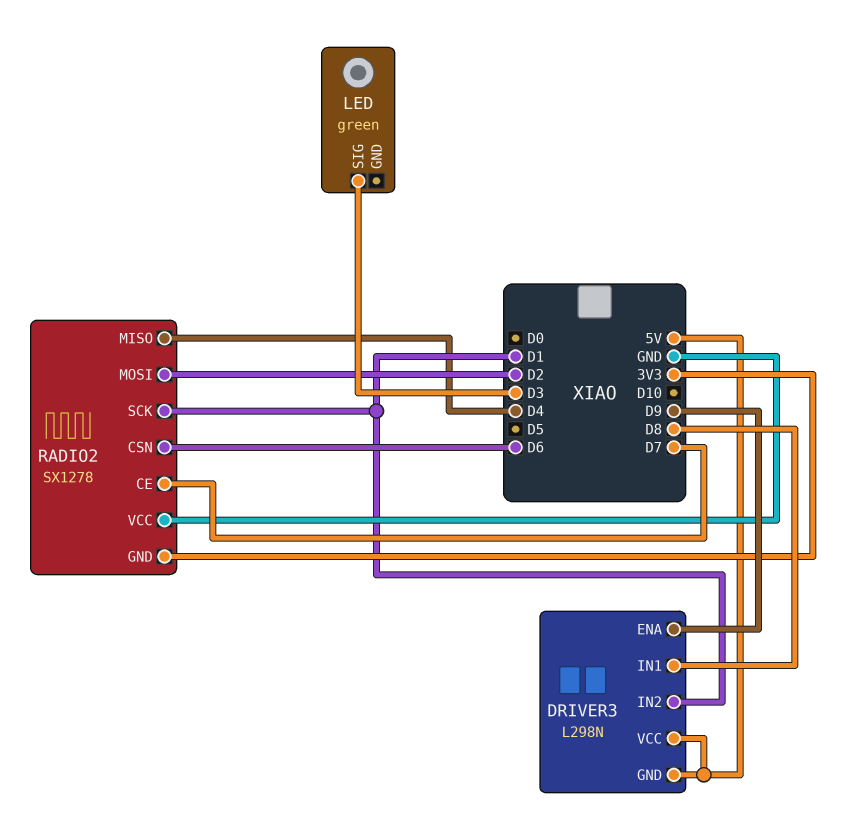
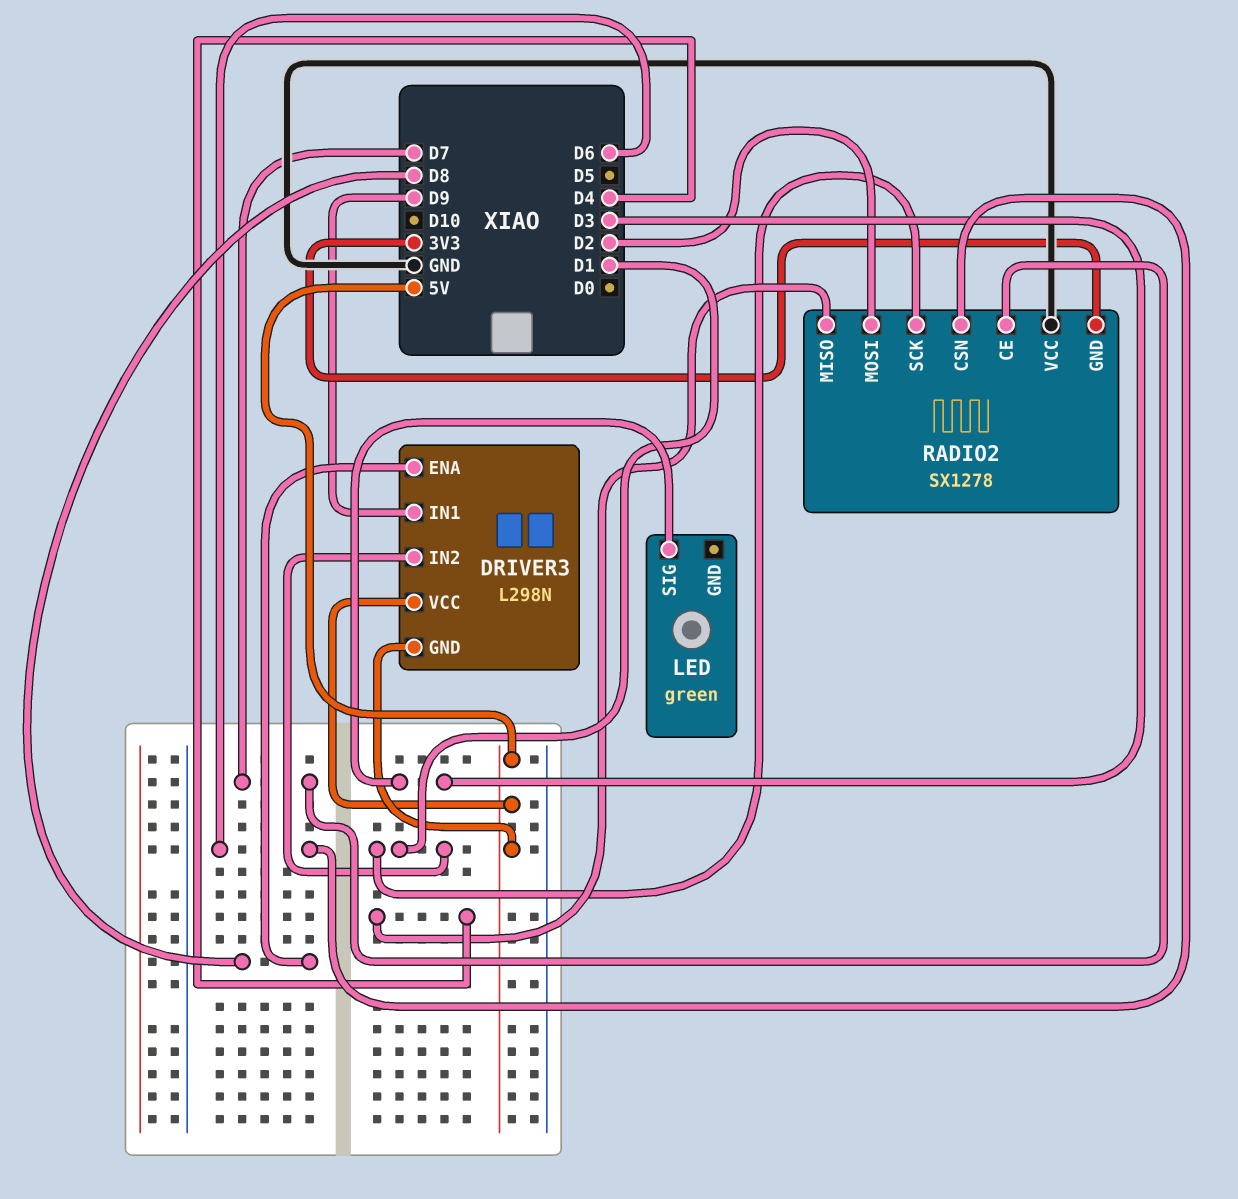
DRIVER3 pin ENA: D9 -> D8
DRIVER3 pin IN1: D8 -> D9

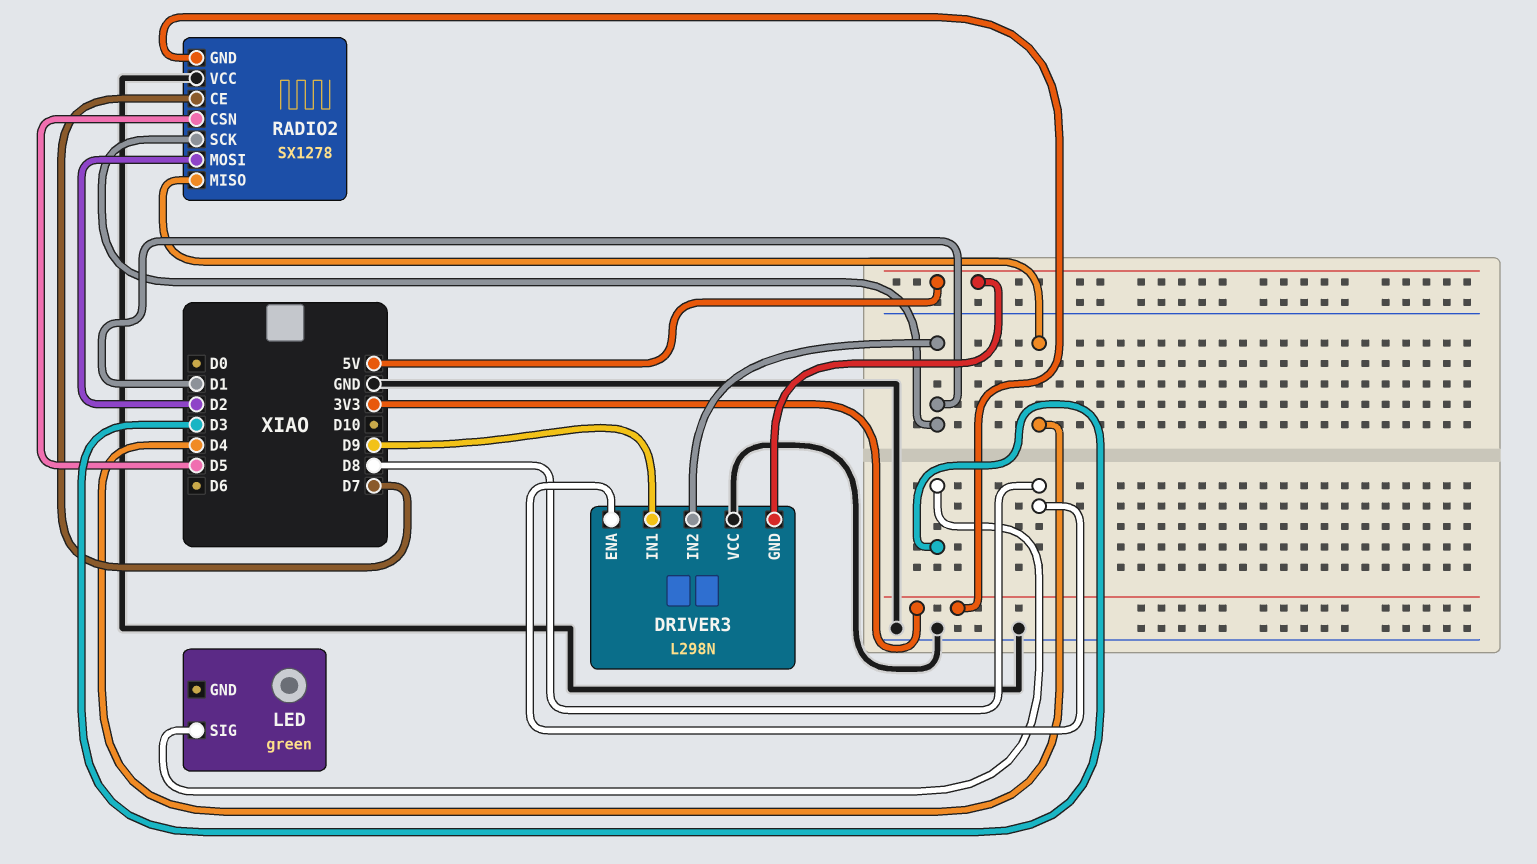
DRIVER3 pin VCC: 5V -> GND
RADIO2 pin CSN: D6 -> D5

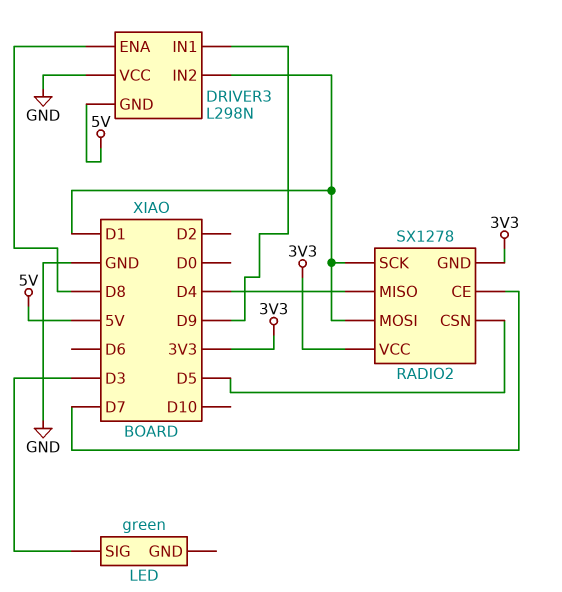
RADIO2 pin MOSI: D2 -> D1
RADIO2 pin VCC: GND -> 3V3

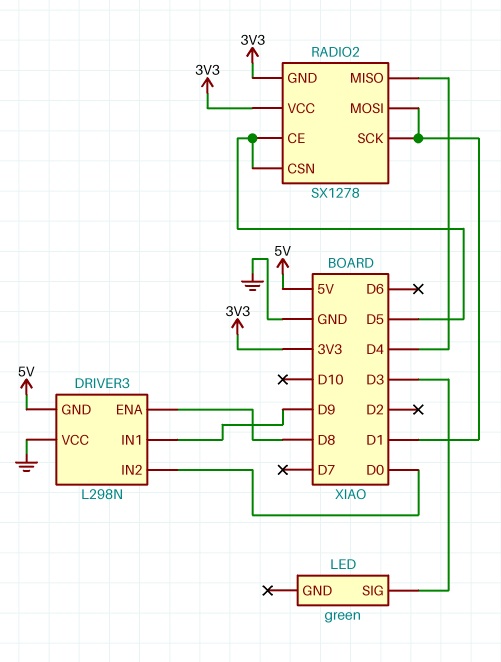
DRIVER3 pin IN2: D1 -> D0
RADIO2 pin CE: D7 -> D5

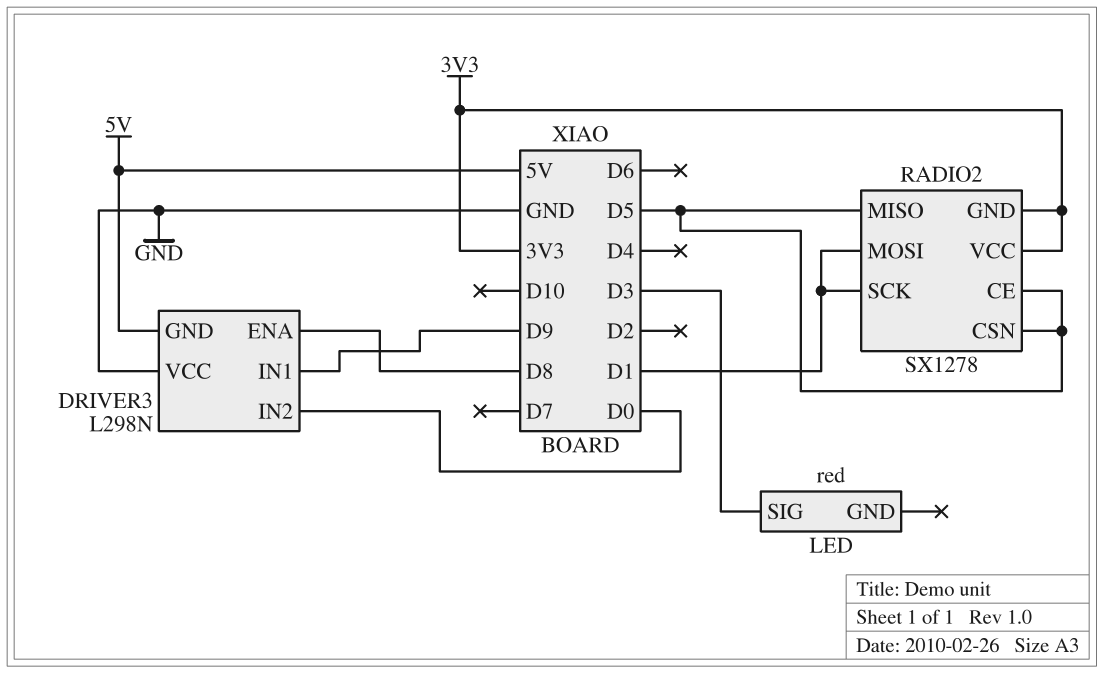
LED: green -> red
RADIO2 pin MISO: D4 -> D5

